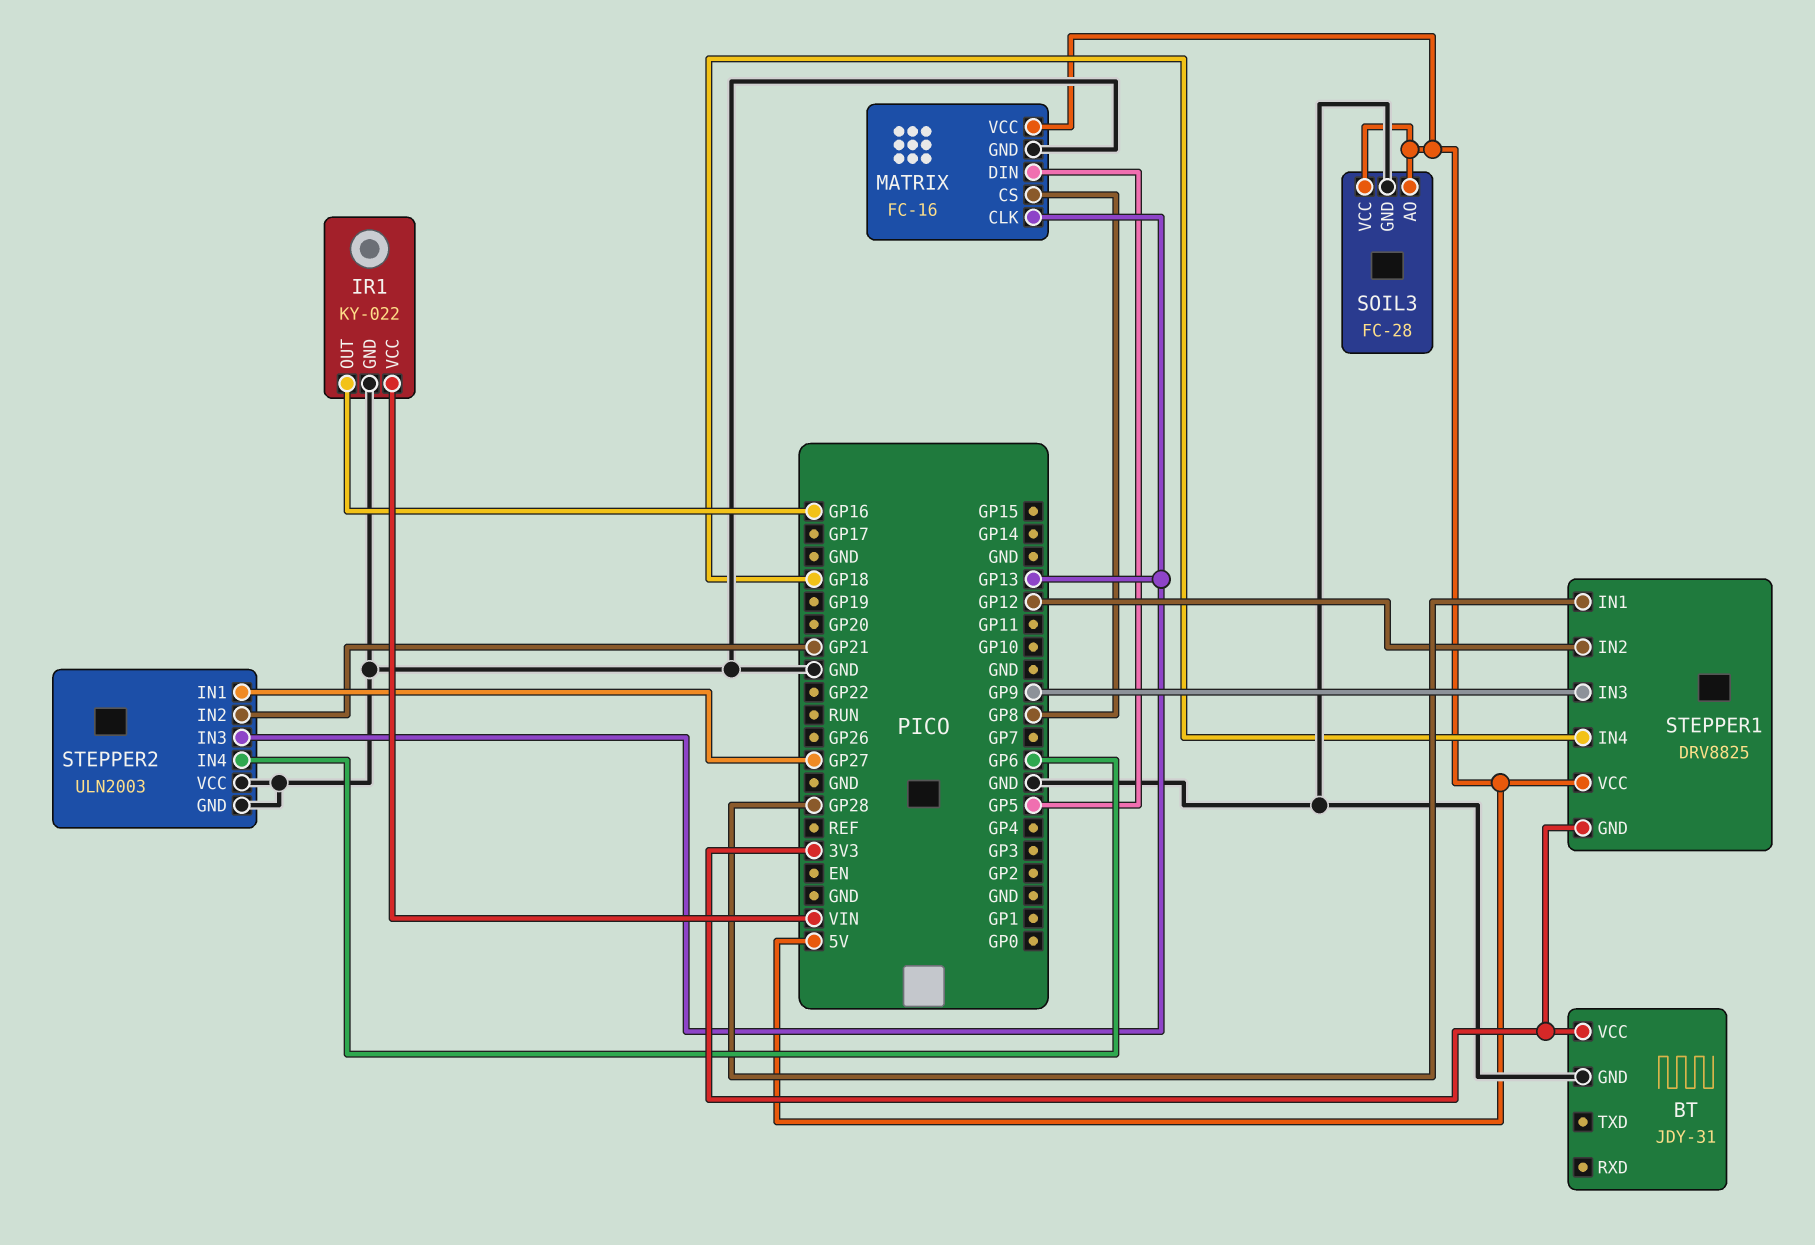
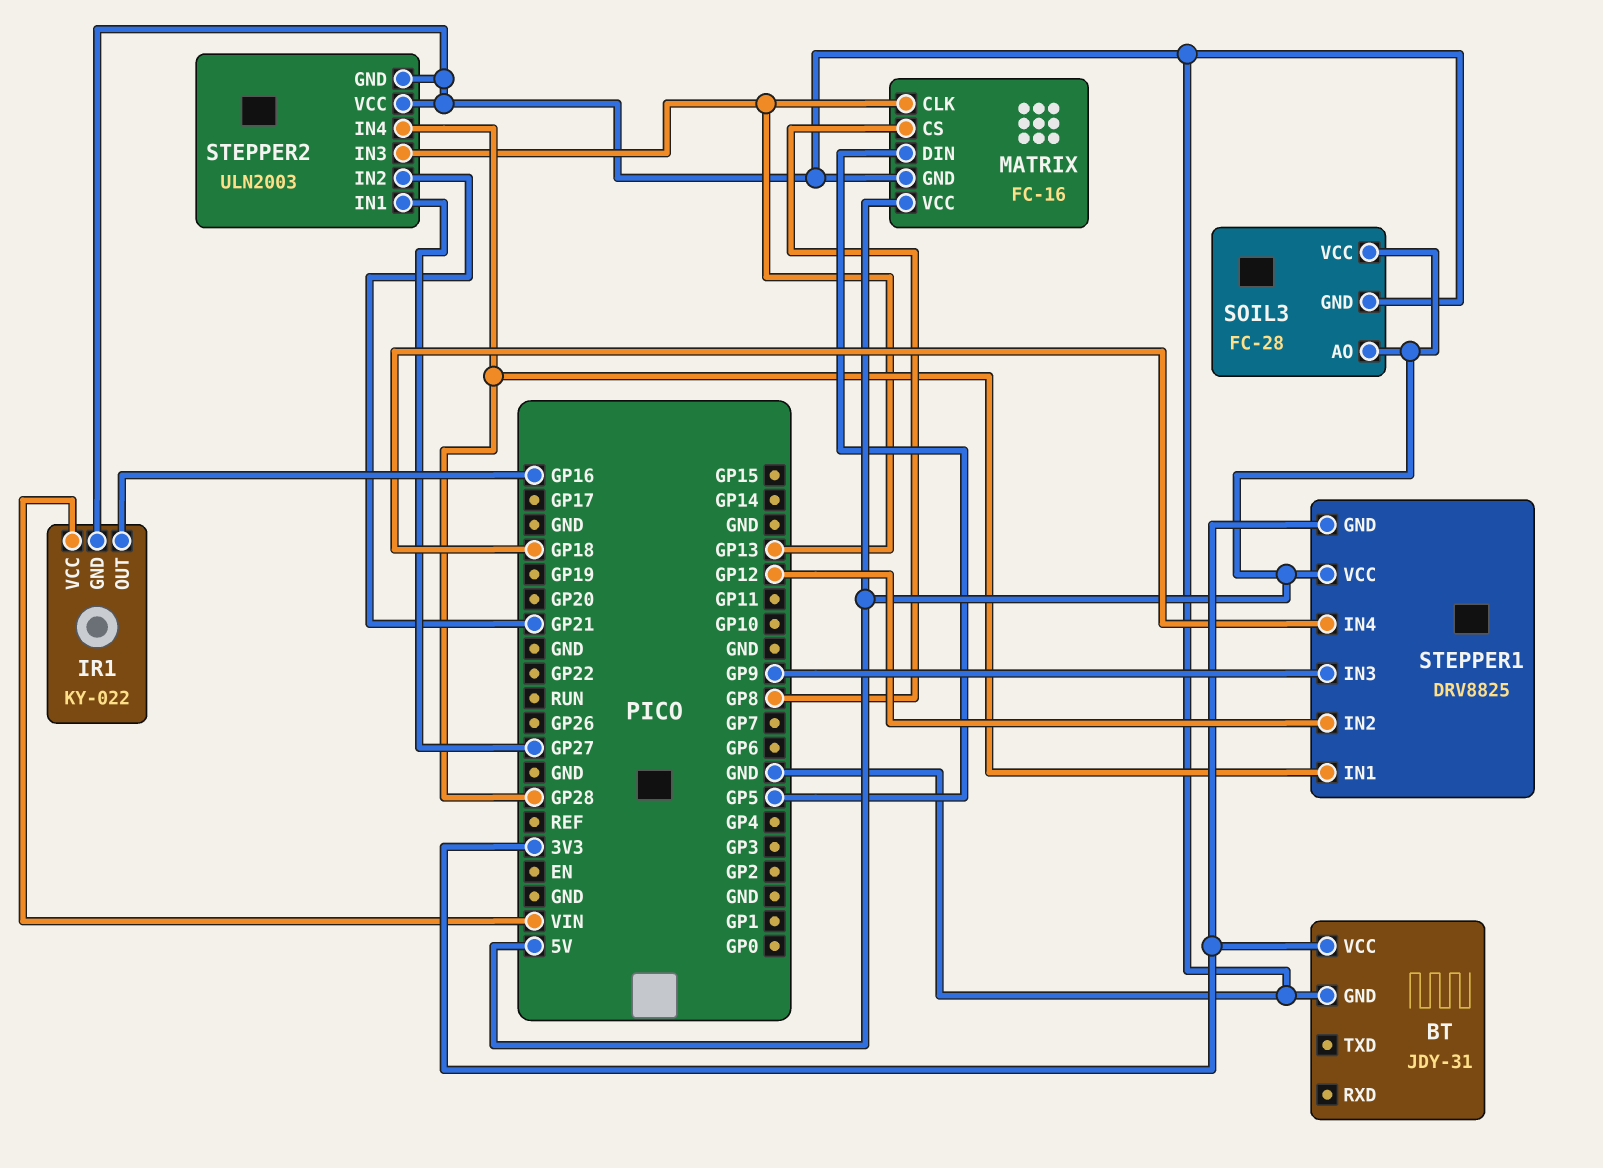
STEPPER2 pin IN4: GP6 -> GP28

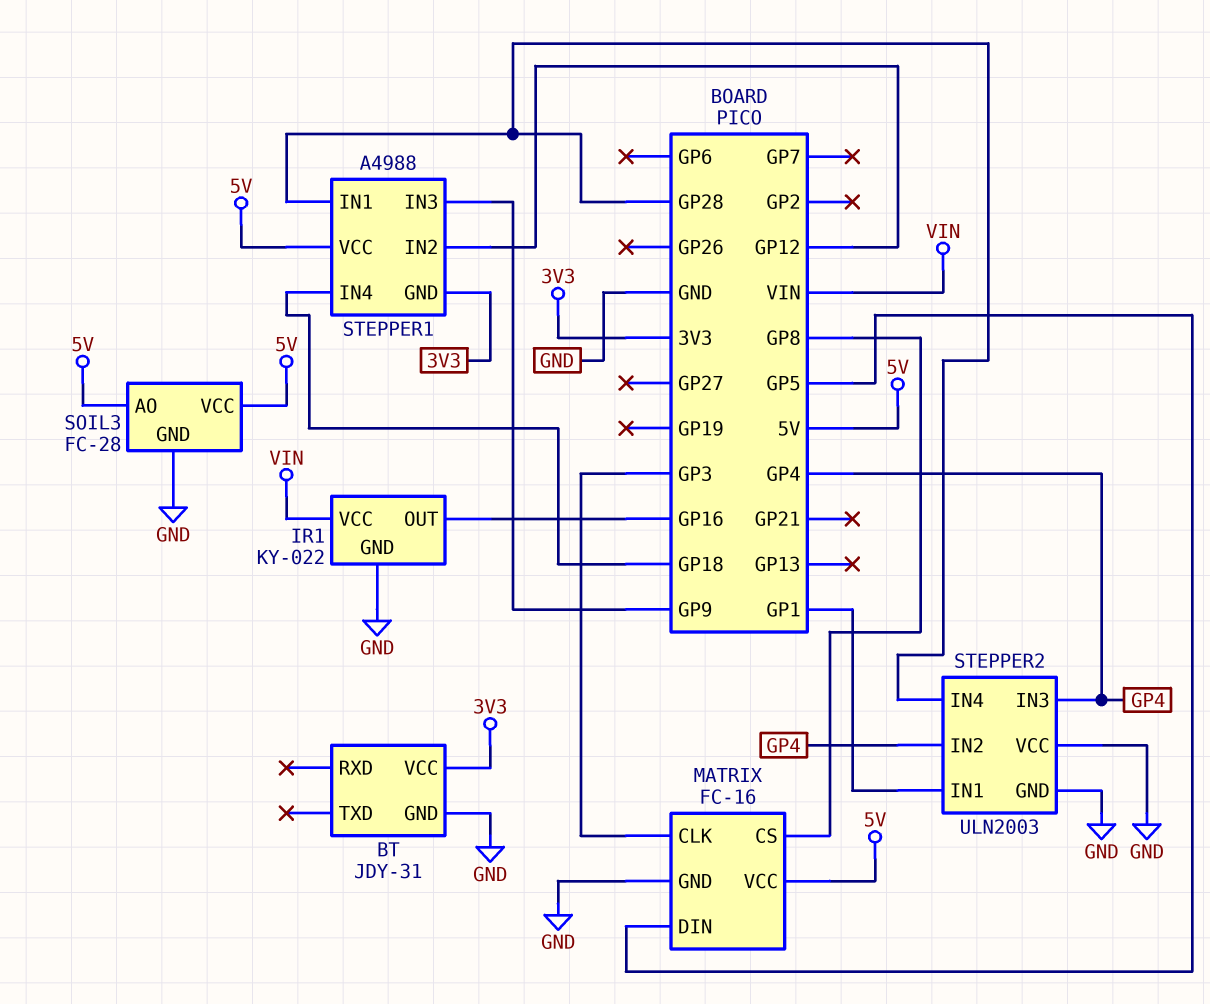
MATRIX pin CLK: GP13 -> GP3
STEPPER1: DRV8825 -> A4988
STEPPER2 pin IN1: GP27 -> GP1
STEPPER2 pin IN2: GP21 -> GP4
STEPPER2 pin IN3: GP13 -> GP4

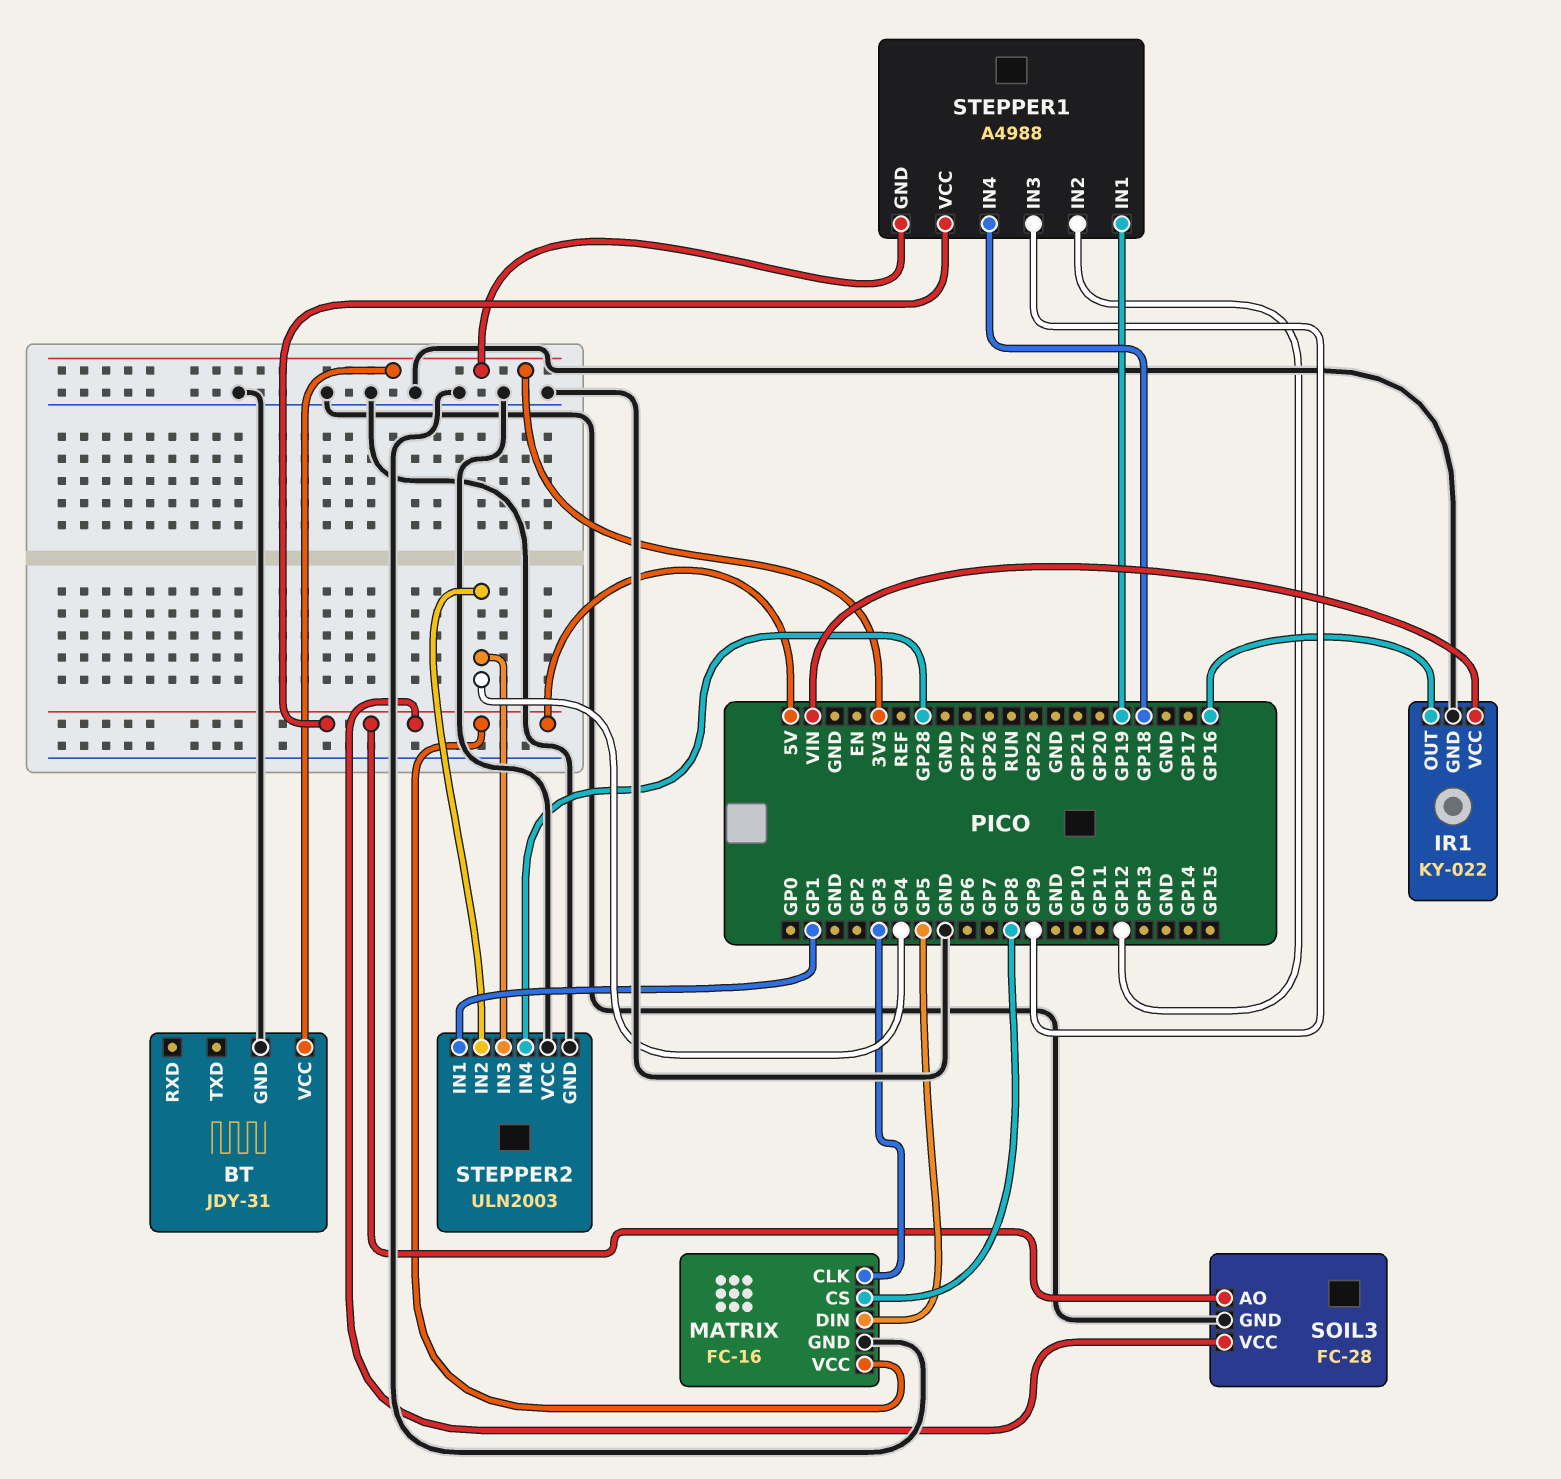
STEPPER1 pin IN1: GP28 -> GP19

